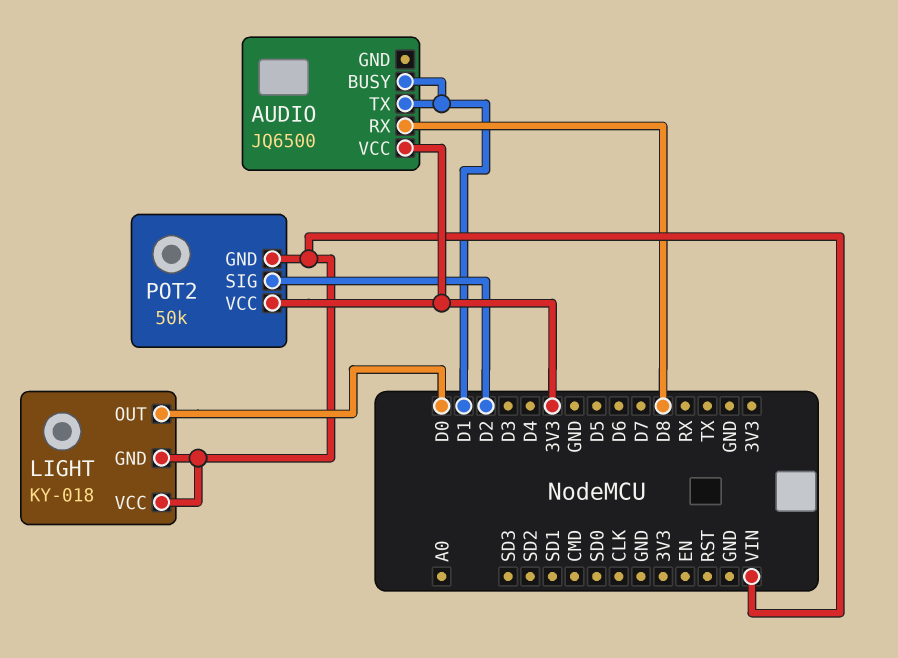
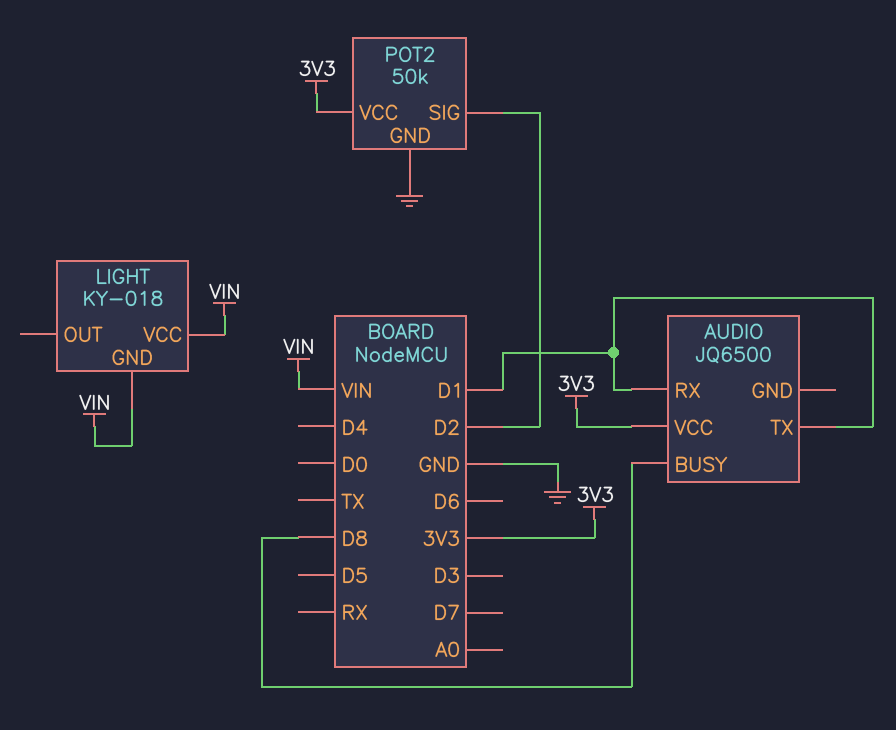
AUDIO pin BUSY: D1 -> D8
AUDIO pin RX: D8 -> D1
LIGHT pin OUT: D0 -> none
POT2 pin GND: VIN -> GND

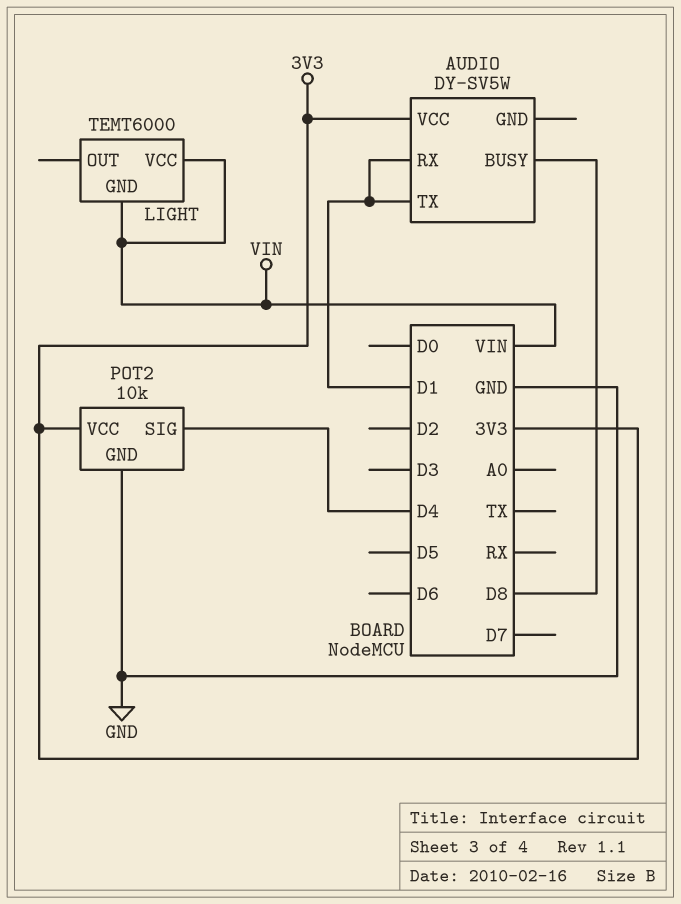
AUDIO: JQ6500 -> DY-SV5W
LIGHT: KY-018 -> TEMT6000
POT2: 50k -> 10k
POT2 pin SIG: D2 -> D4

